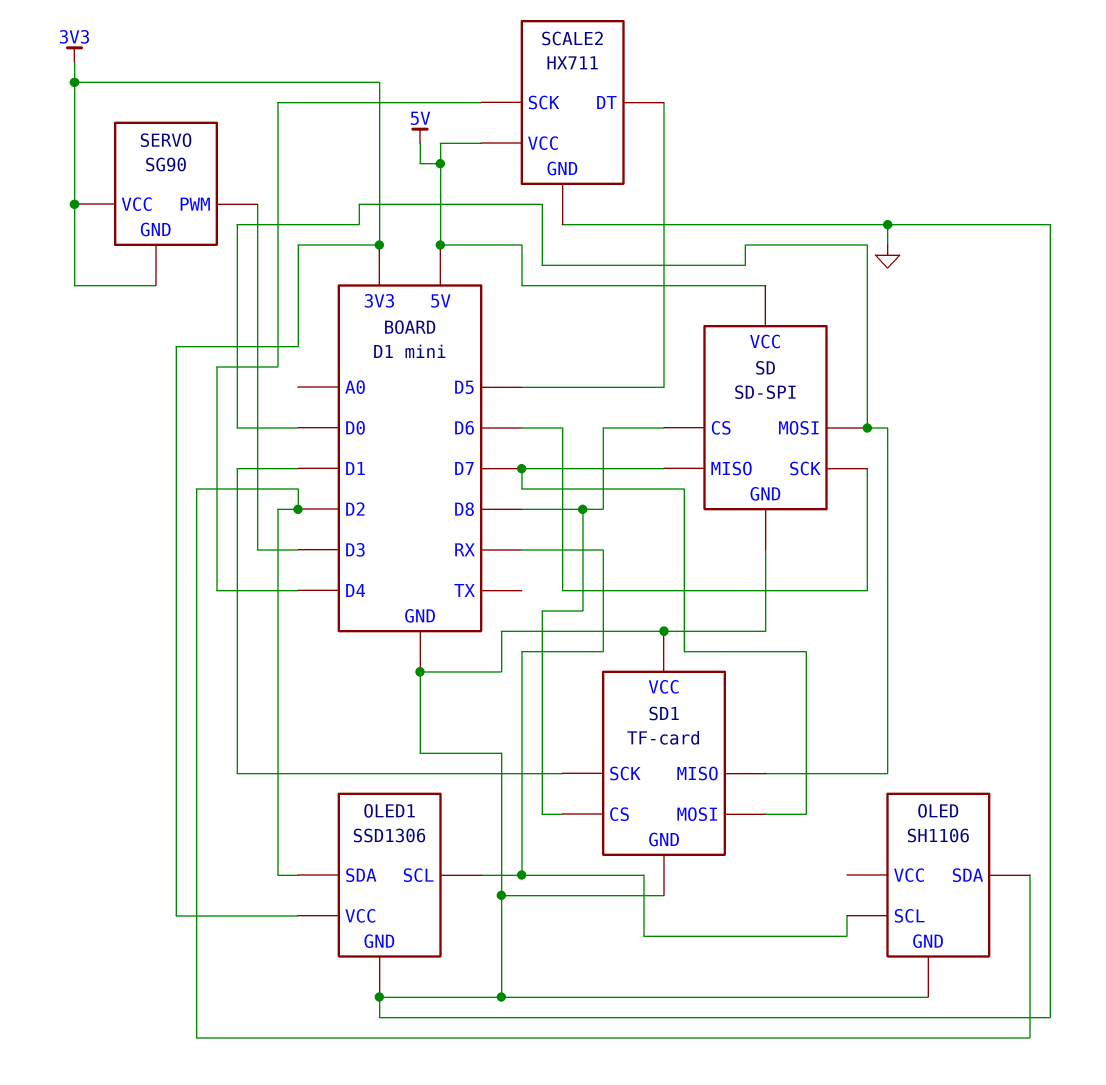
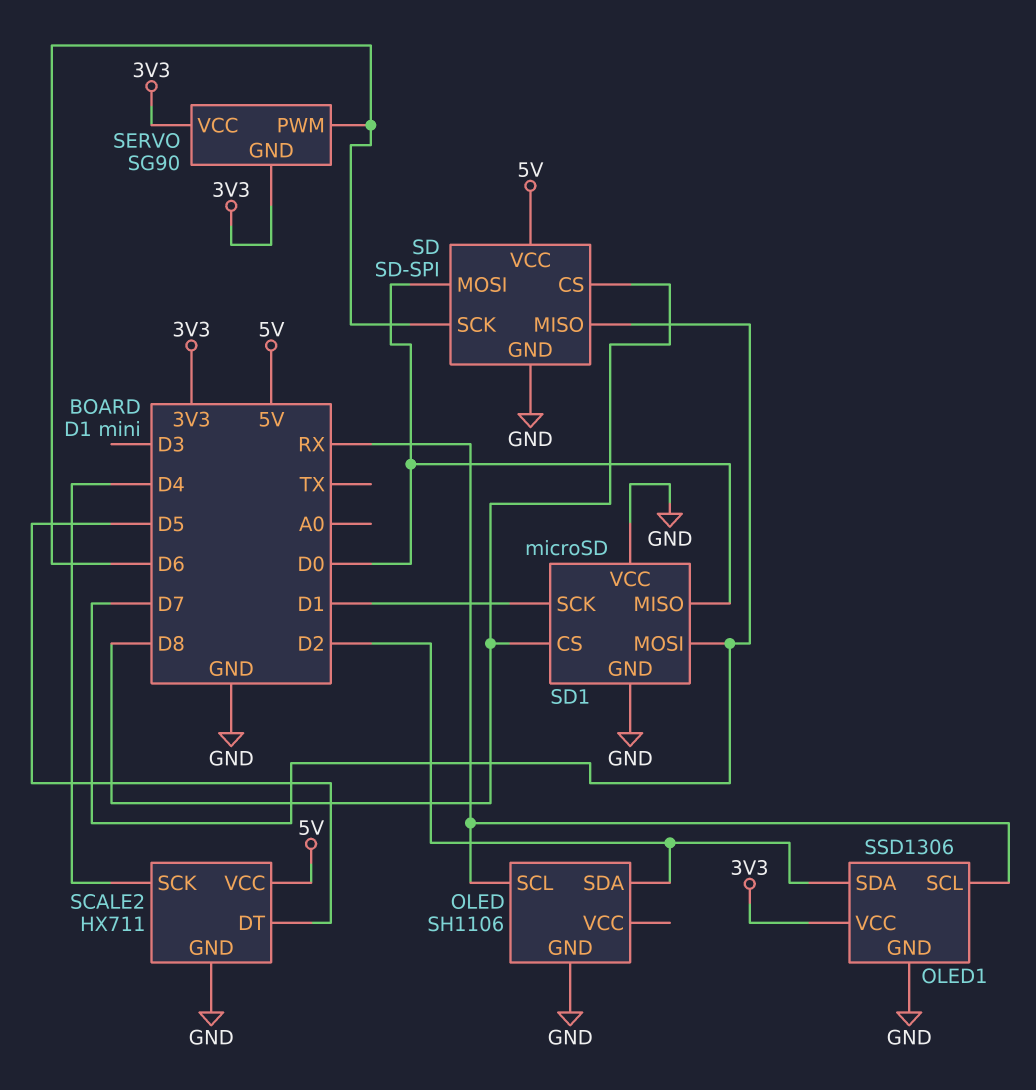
SD1: TF-card -> microSD
SERVO pin PWM: D3 -> D6

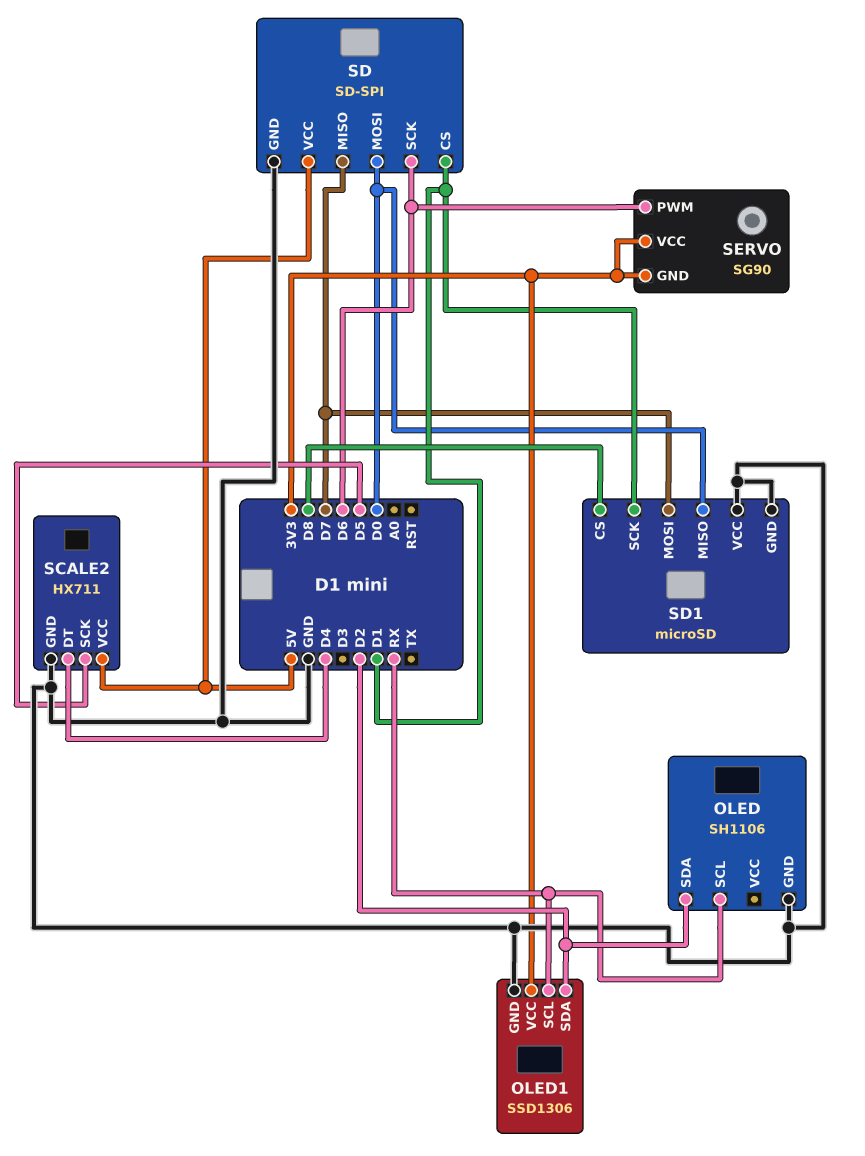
SCALE2 pin DT: D5 -> D4
SCALE2 pin SCK: D4 -> D5
SD pin CS: D8 -> D1

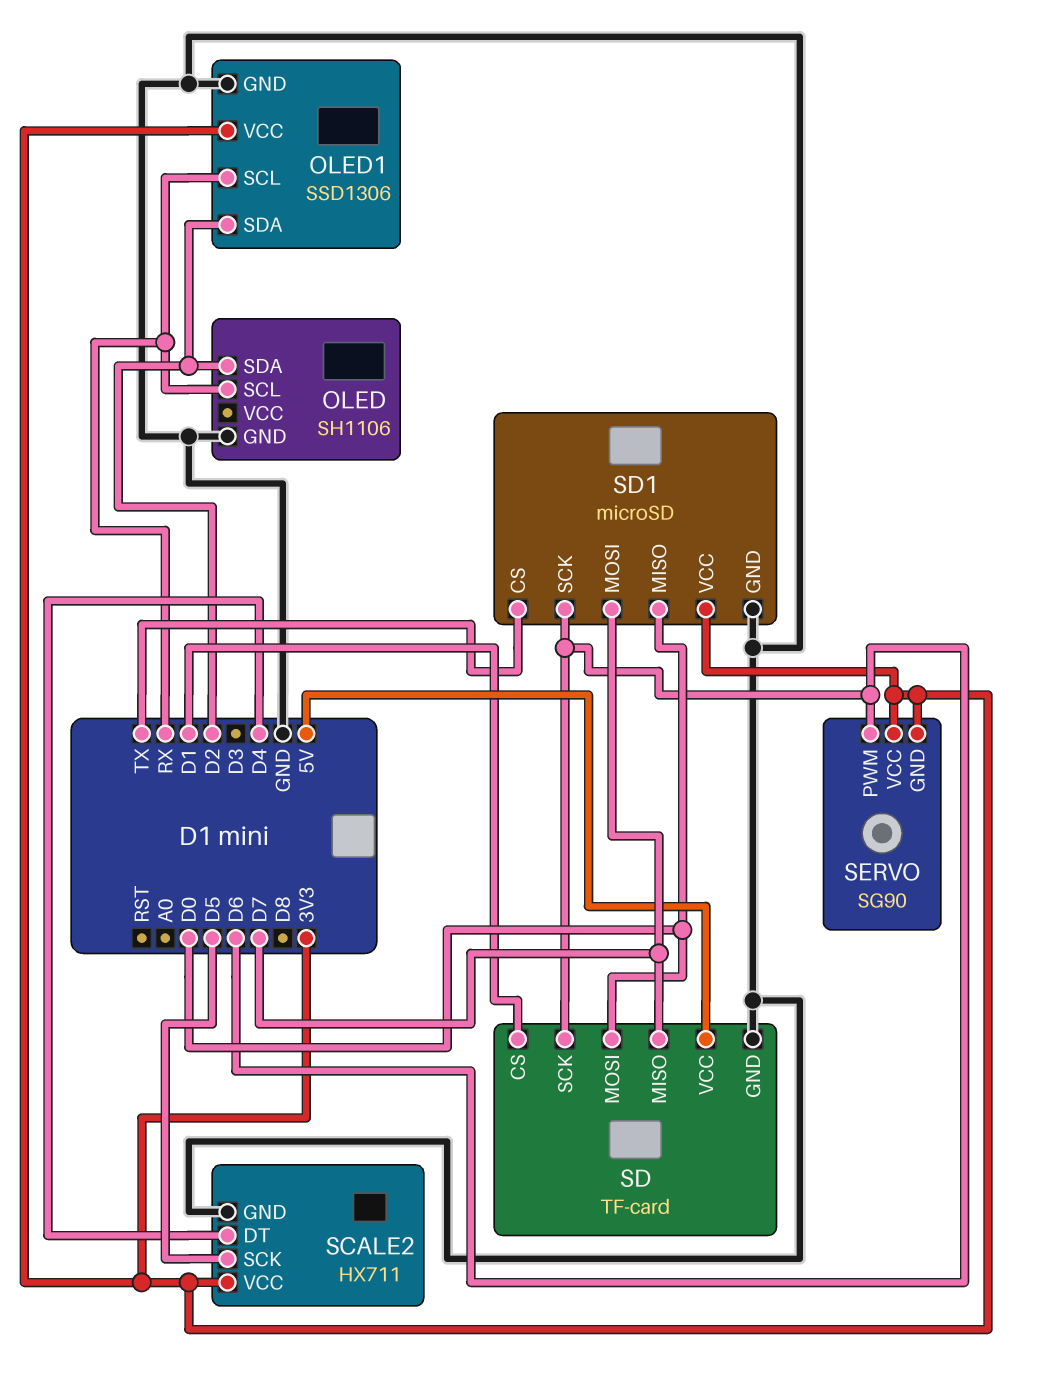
SCALE2 pin VCC: 5V -> 3V3
SD: SD-SPI -> TF-card
SD1 pin CS: D8 -> TX
SD1 pin SCK: D1 -> D6
SD1 pin VCC: GND -> 3V3

